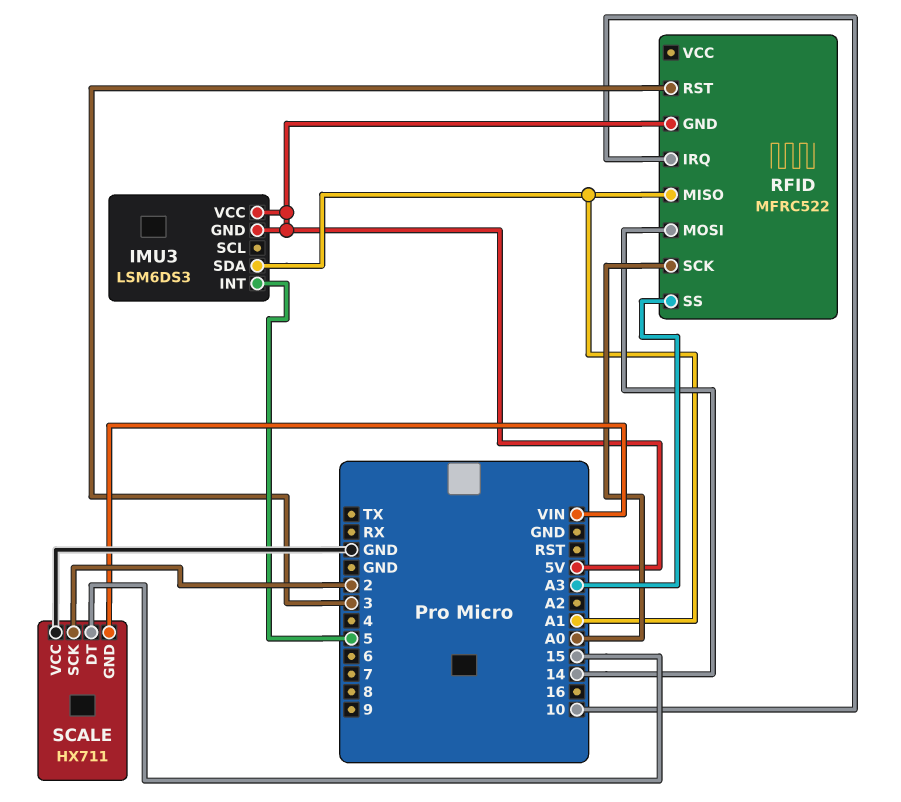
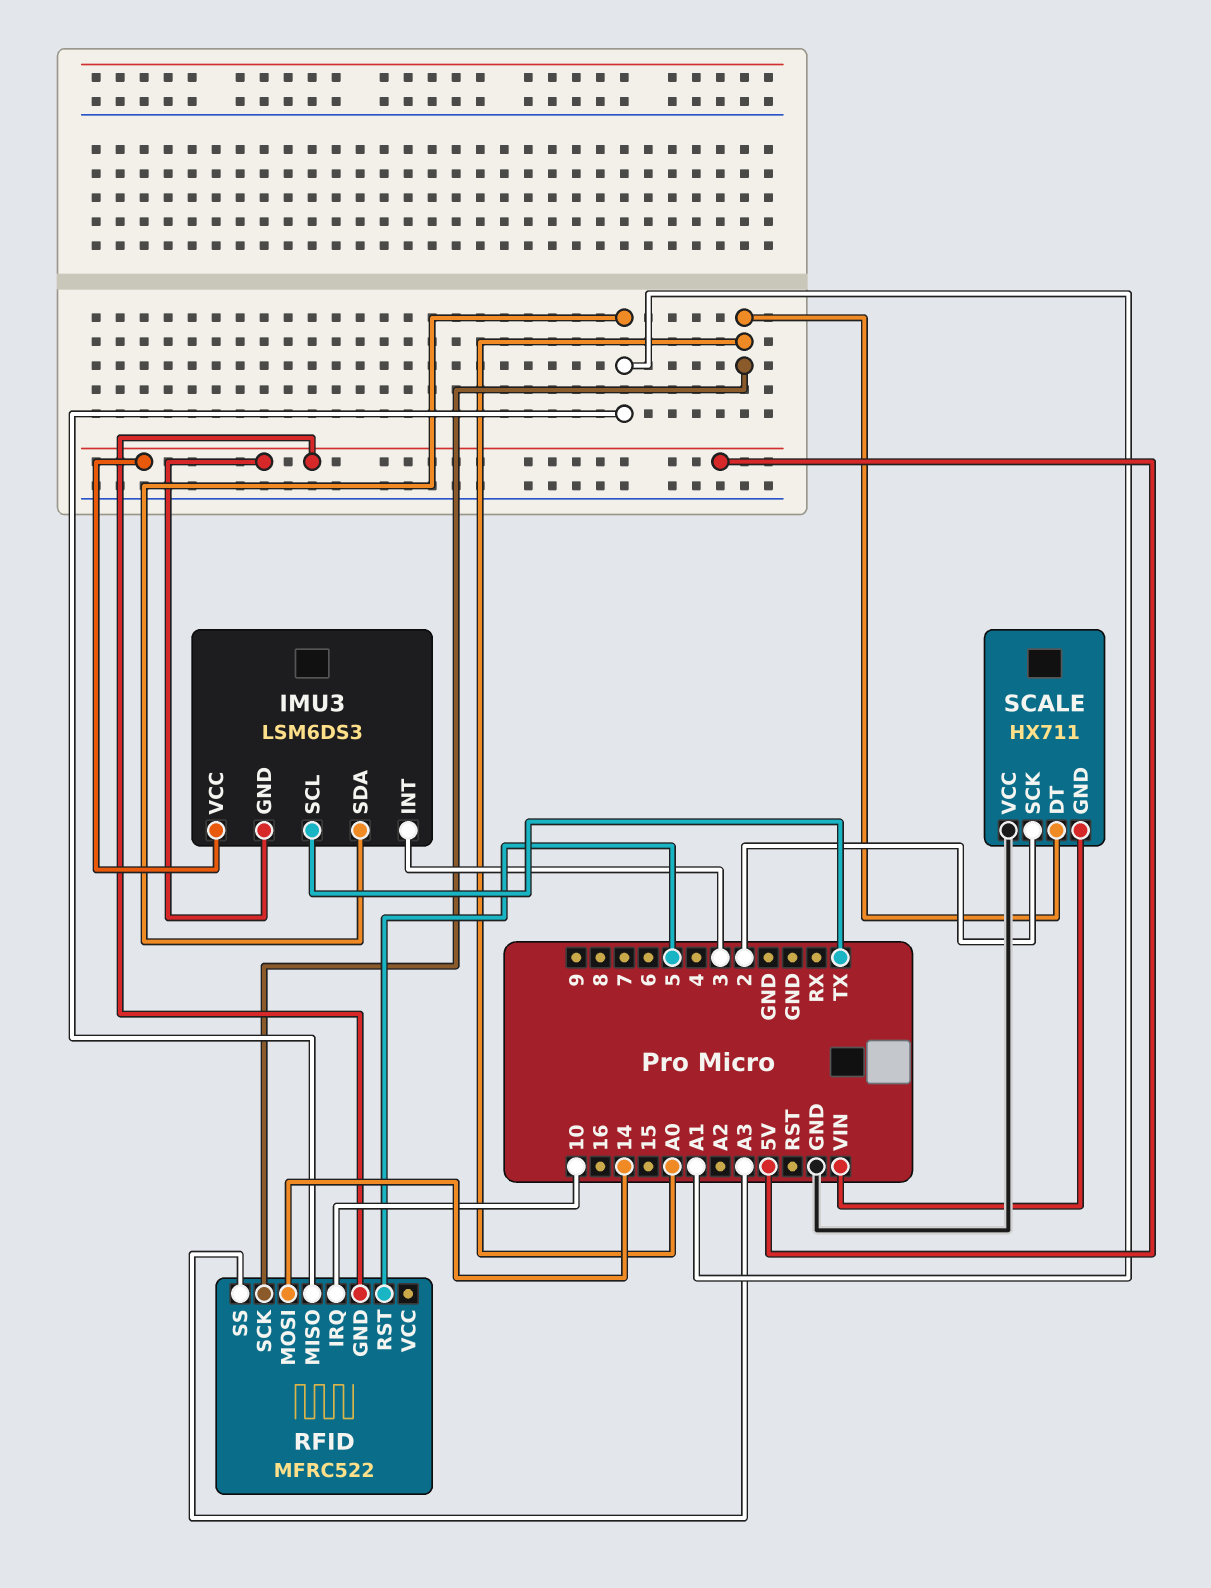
IMU3 pin INT: 5 -> 3
IMU3 pin SCL: none -> TX
RFID pin RST: 3 -> 5
SCALE pin DT: 15 -> A0

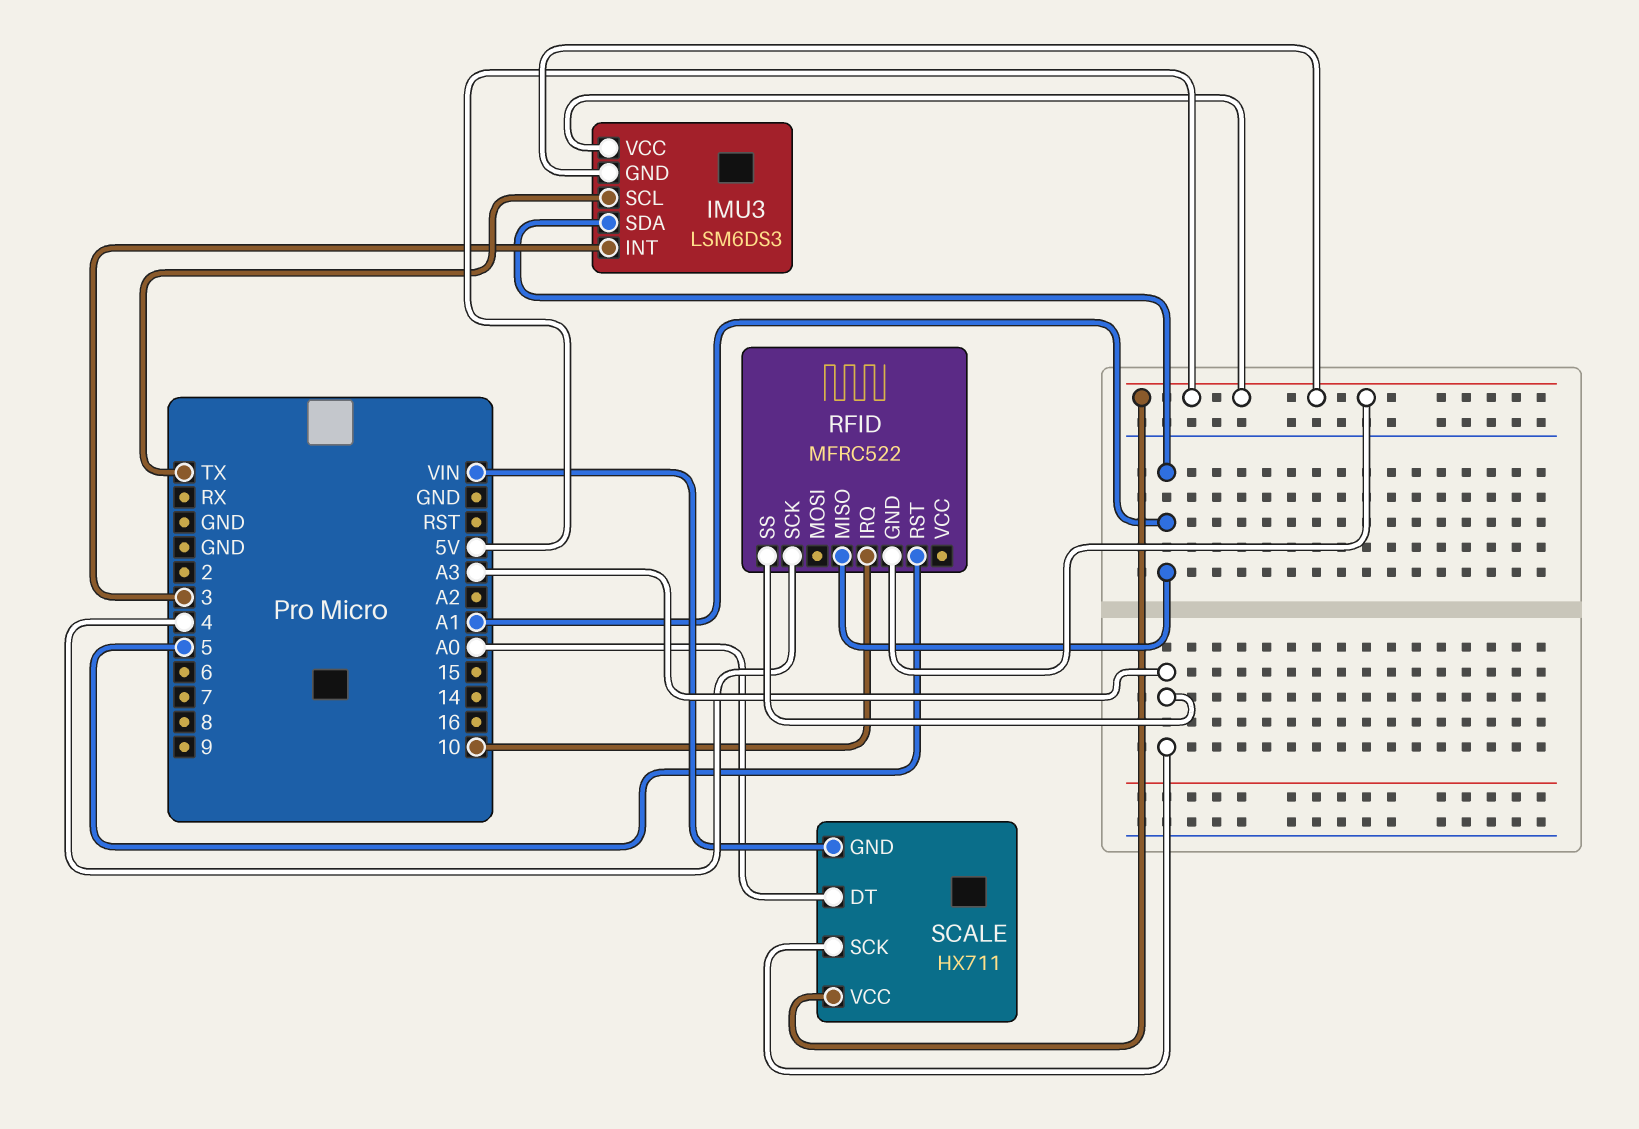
RFID pin MOSI: 14 -> none
RFID pin SCK: A0 -> 4
SCALE pin SCK: 2 -> A3
SCALE pin VCC: GND -> 5V

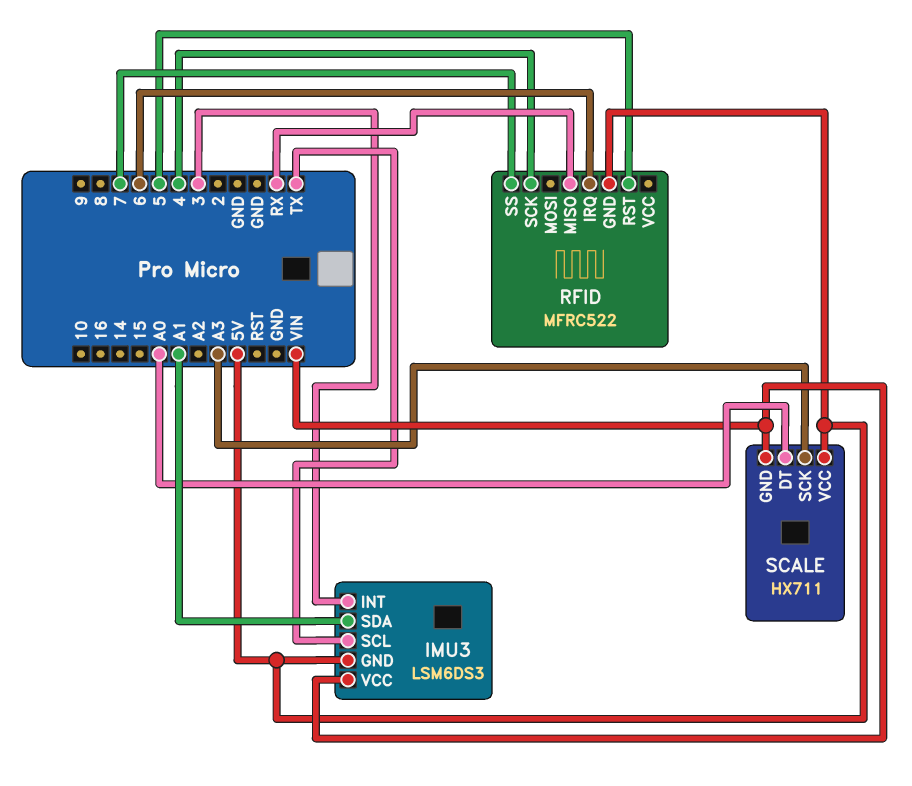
IMU3 pin VCC: 5V -> VIN
RFID pin IRQ: 10 -> 6
RFID pin MISO: A1 -> RX
RFID pin SS: A3 -> 7

